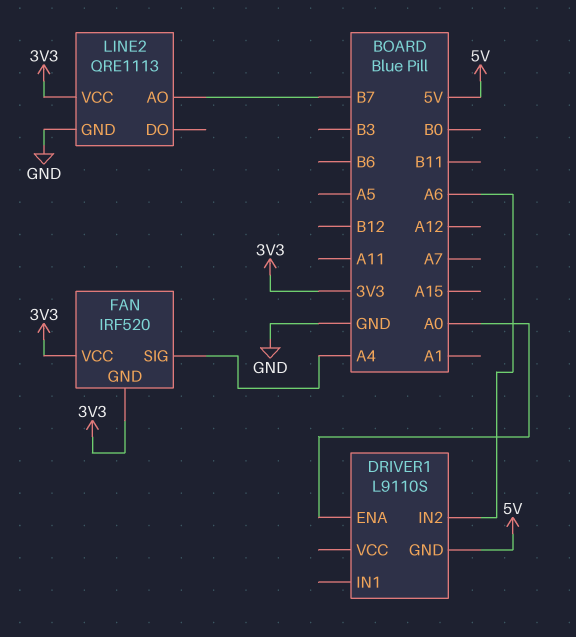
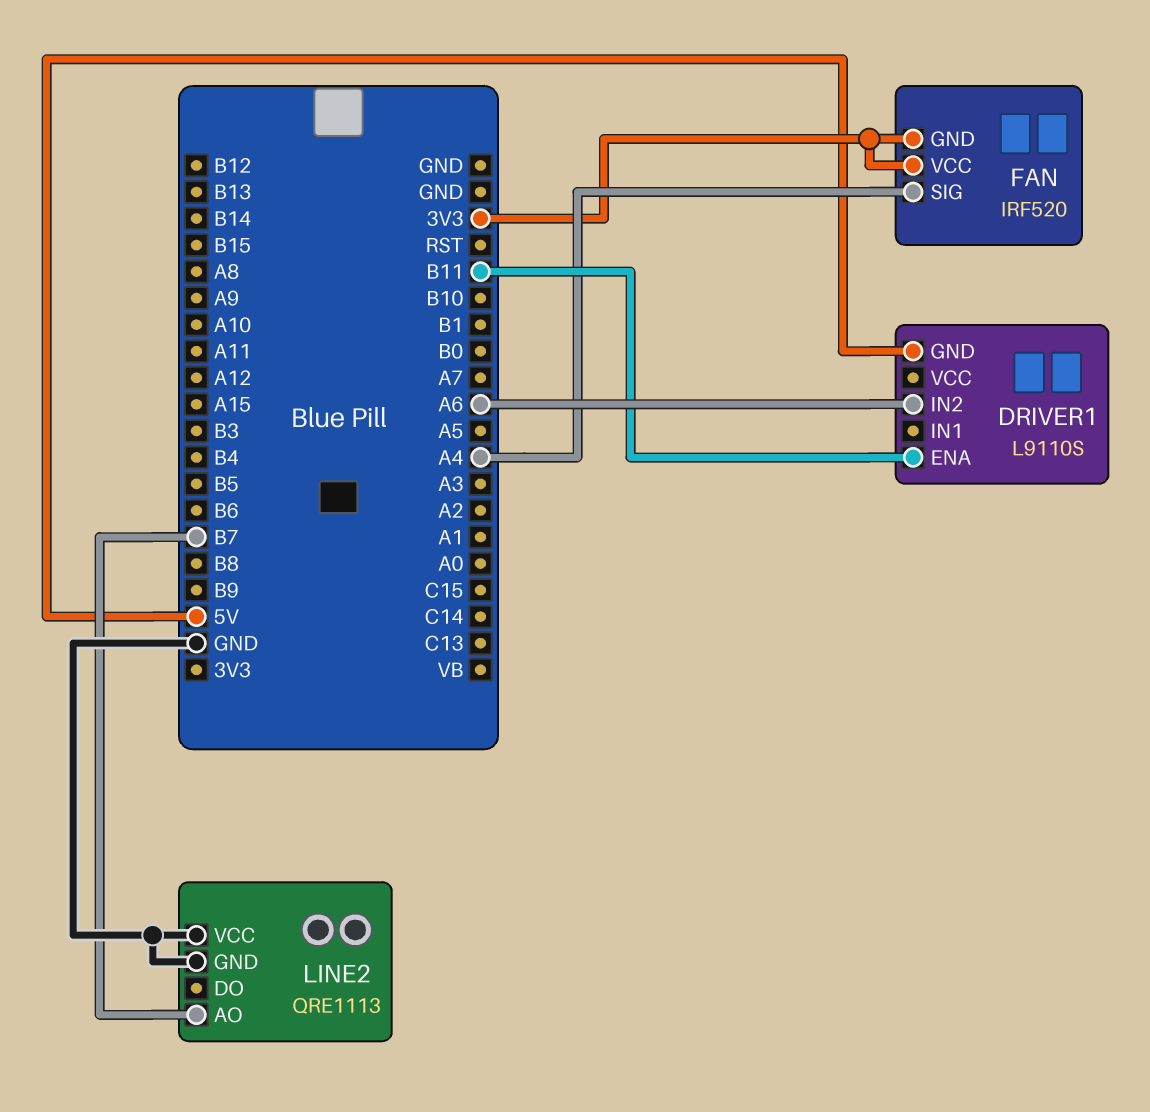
DRIVER1 pin ENA: A0 -> B11
LINE2 pin VCC: 3V3 -> GND

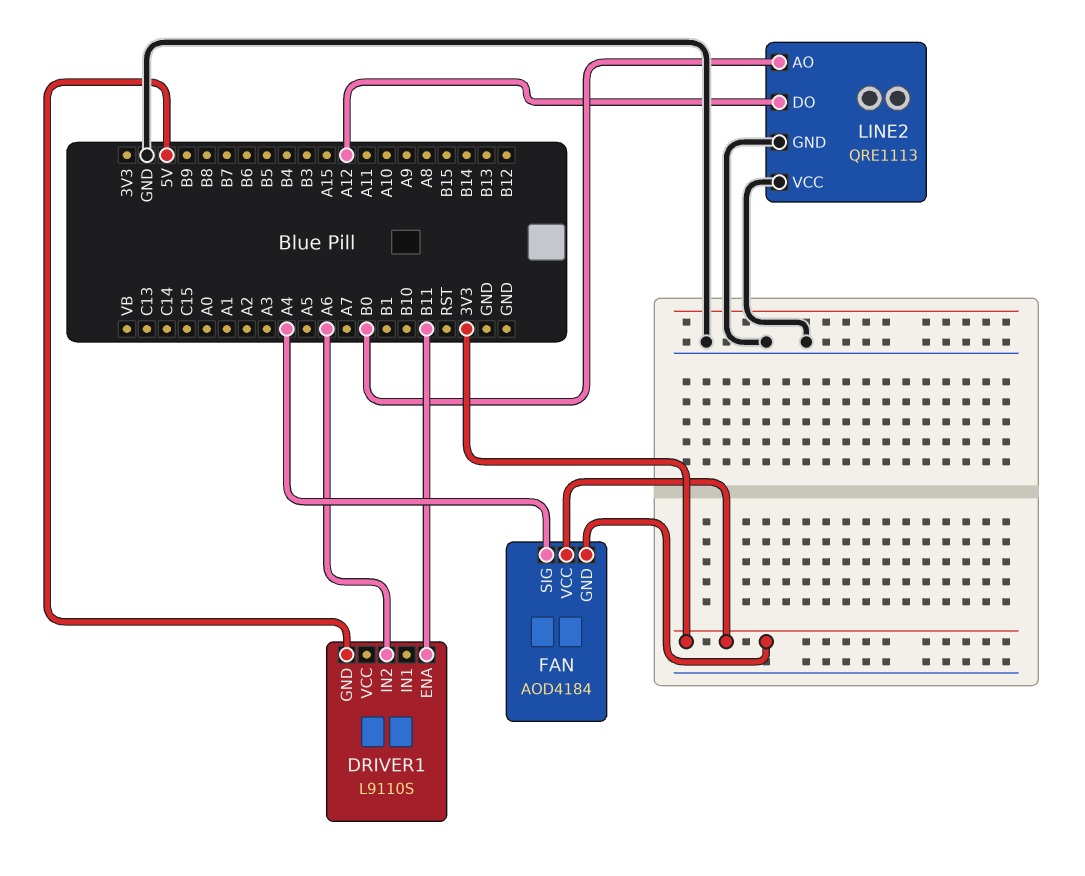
FAN: IRF520 -> AOD4184
LINE2 pin AO: B7 -> B0
LINE2 pin DO: none -> A12

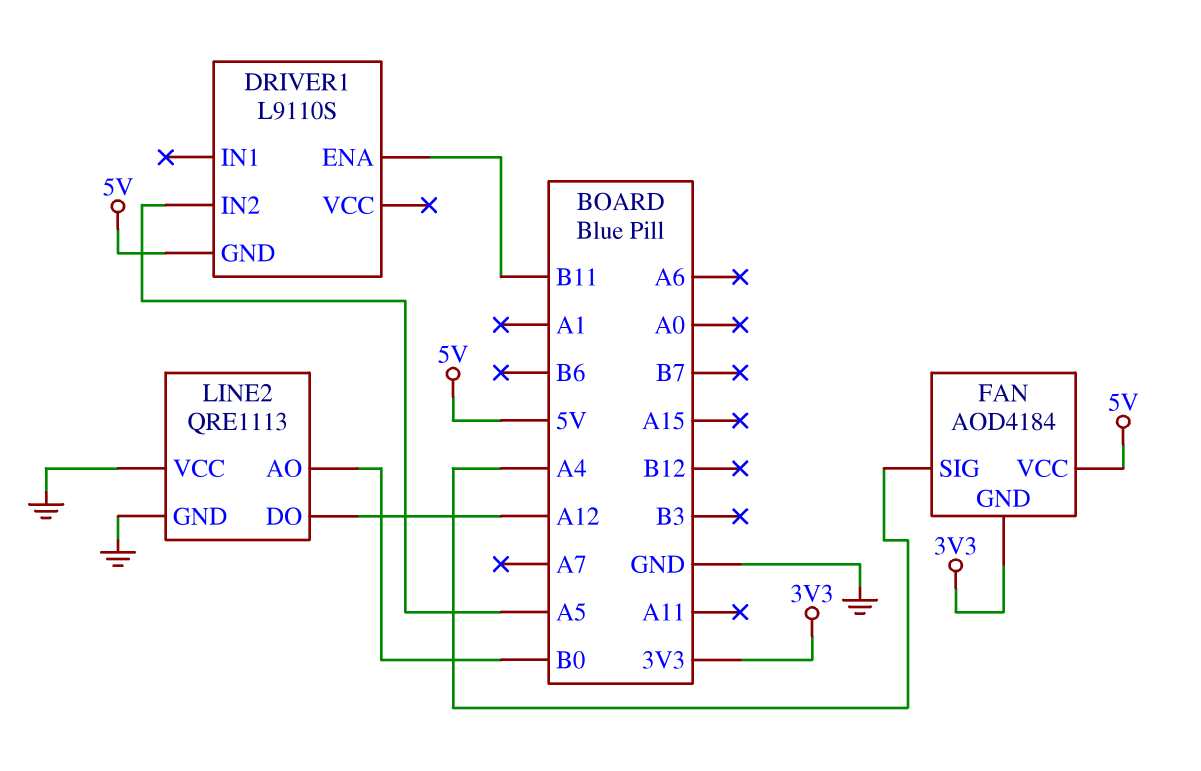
DRIVER1 pin IN2: A6 -> A5
FAN pin VCC: 3V3 -> 5V

